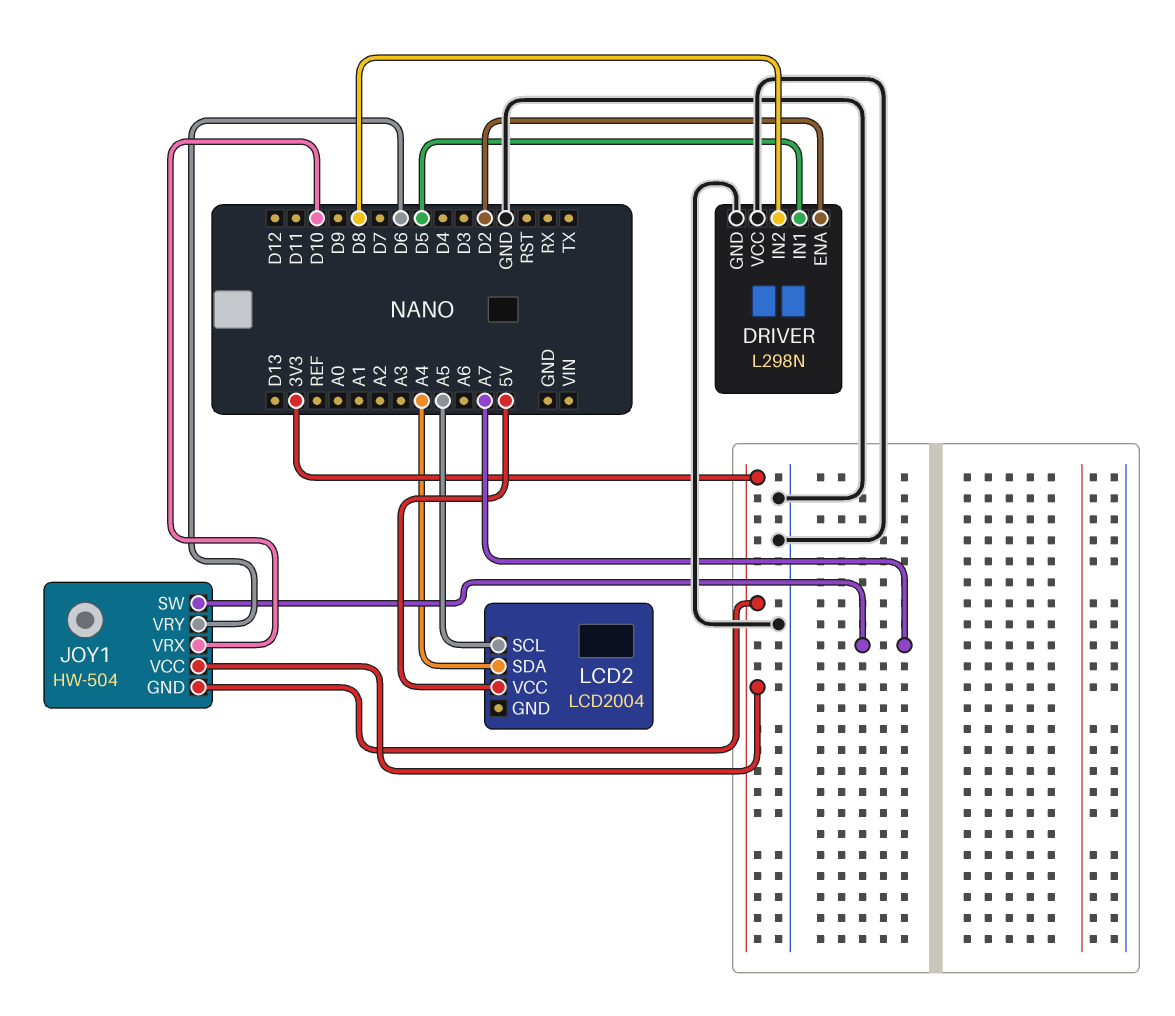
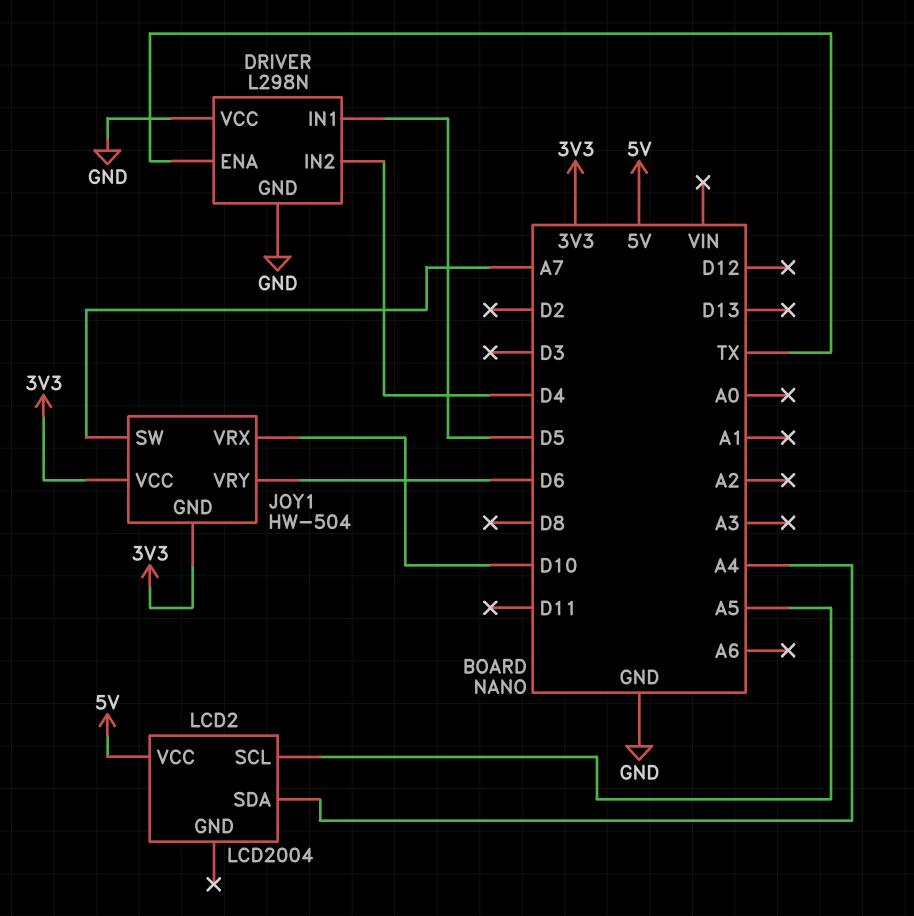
DRIVER pin ENA: D2 -> TX
DRIVER pin IN2: D8 -> D4

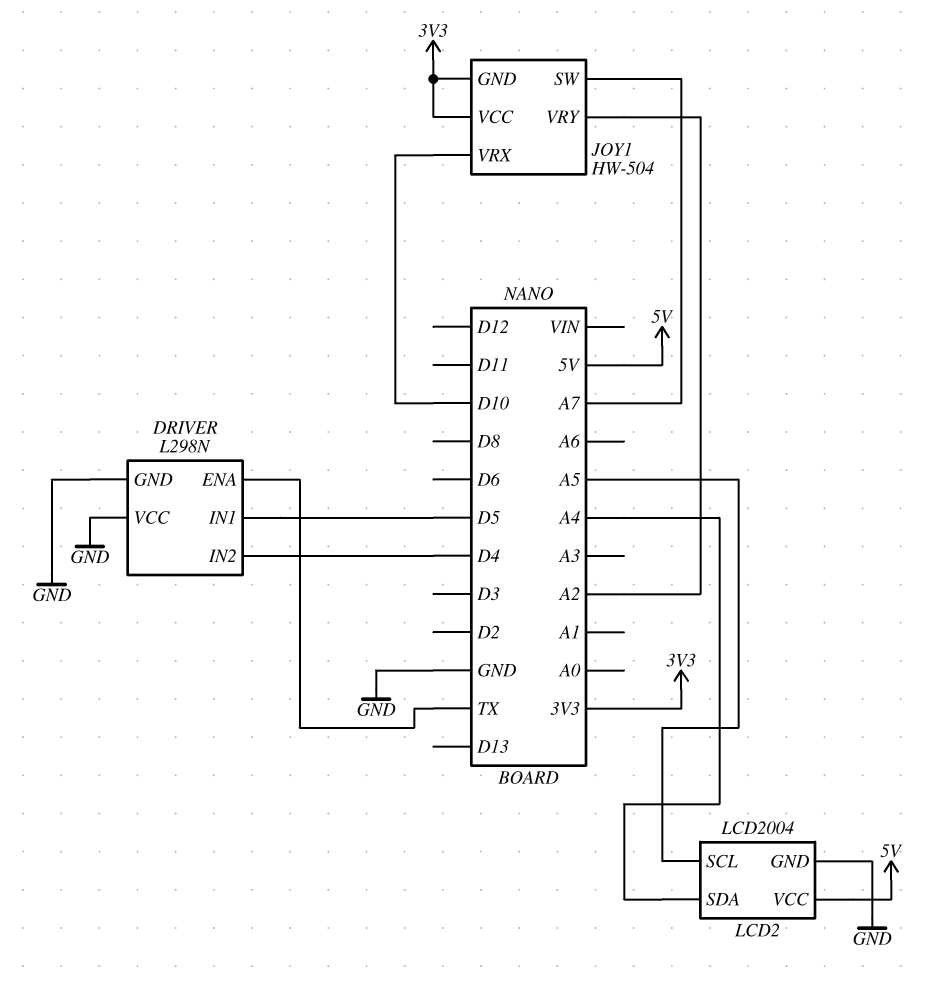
JOY1 pin VRY: D6 -> A2
LCD2 pin GND: none -> GND

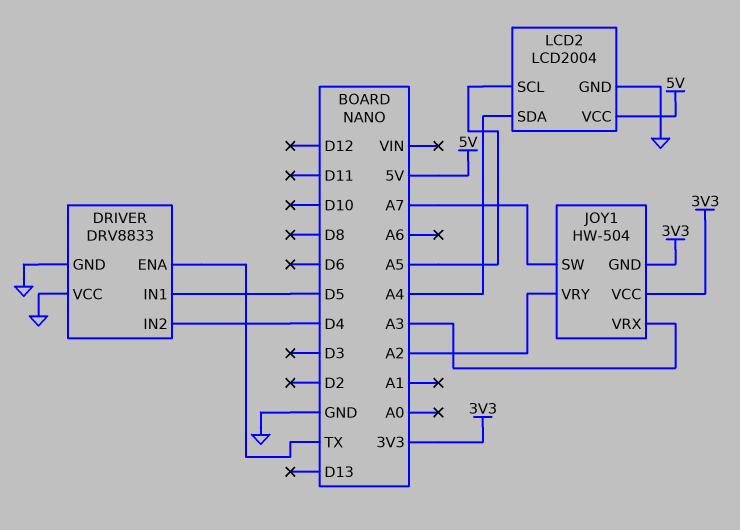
DRIVER: L298N -> DRV8833
JOY1 pin VRX: D10 -> A3

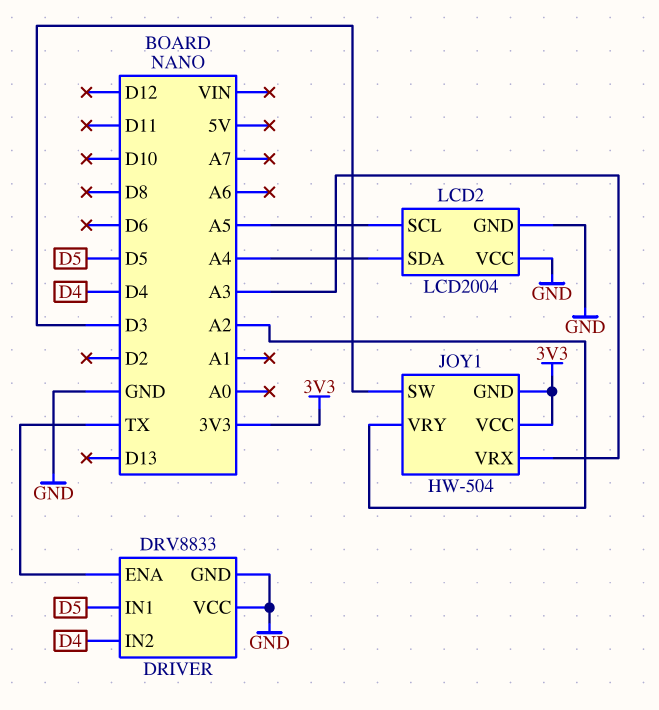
JOY1 pin SW: A7 -> D3
LCD2 pin VCC: 5V -> GND

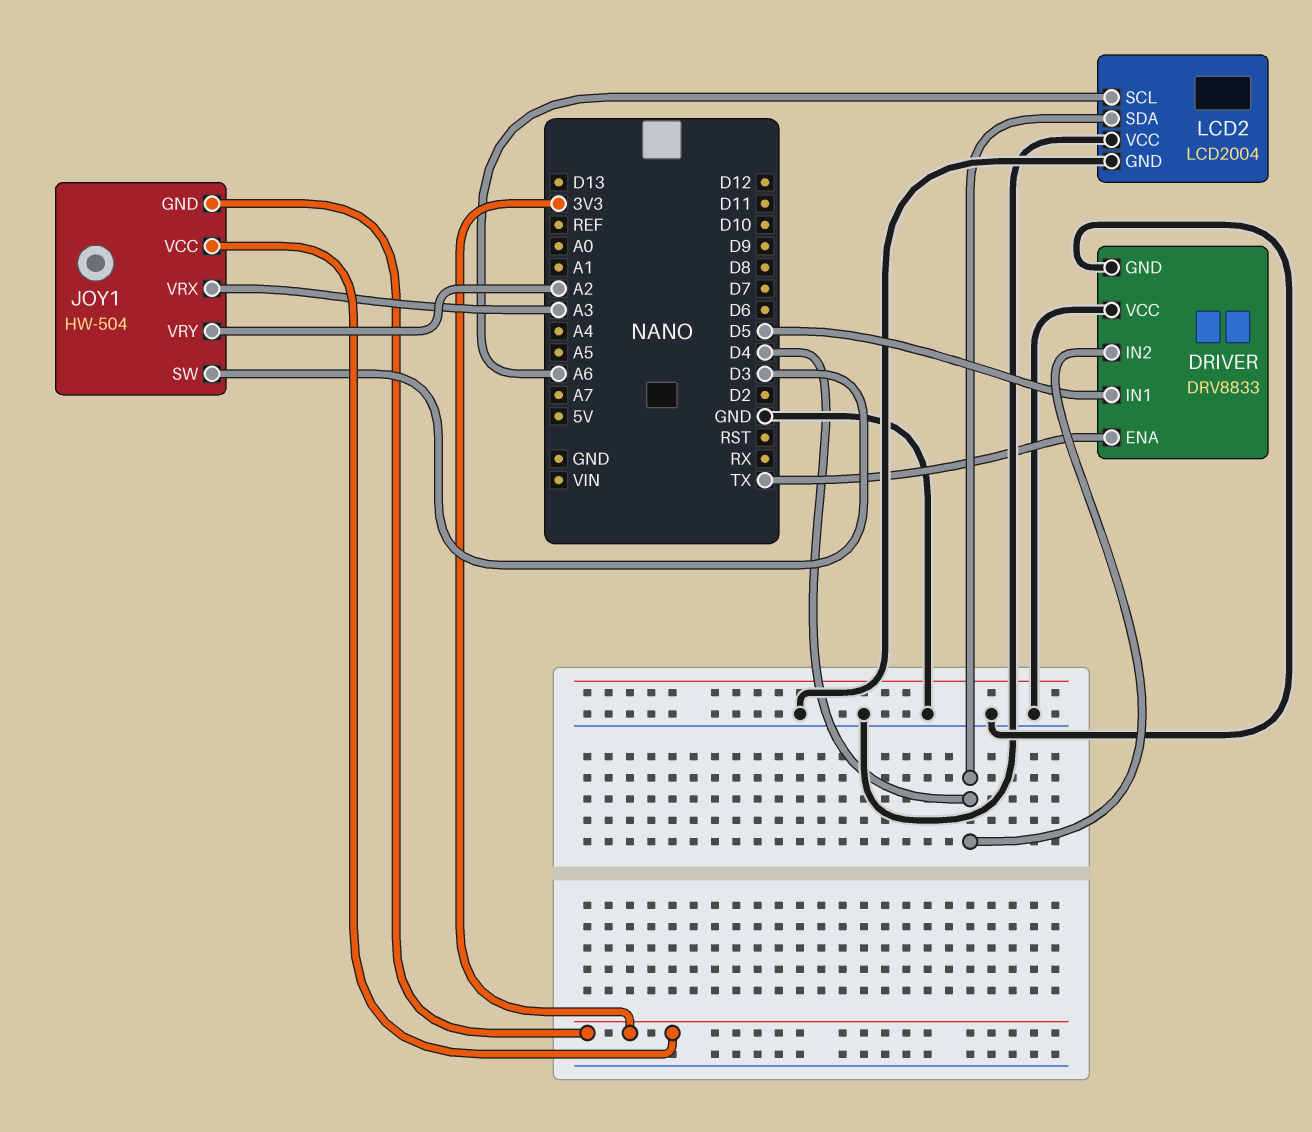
LCD2 pin SCL: A5 -> A6
LCD2 pin SDA: A4 -> D4

